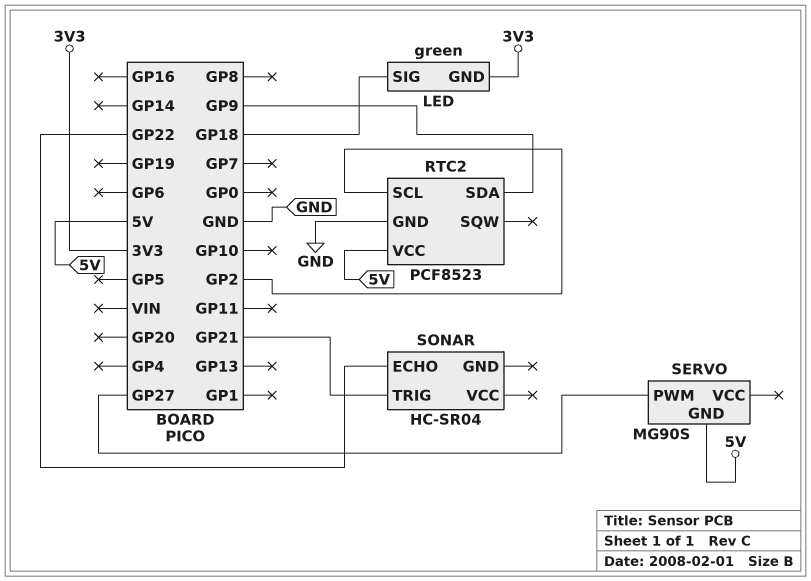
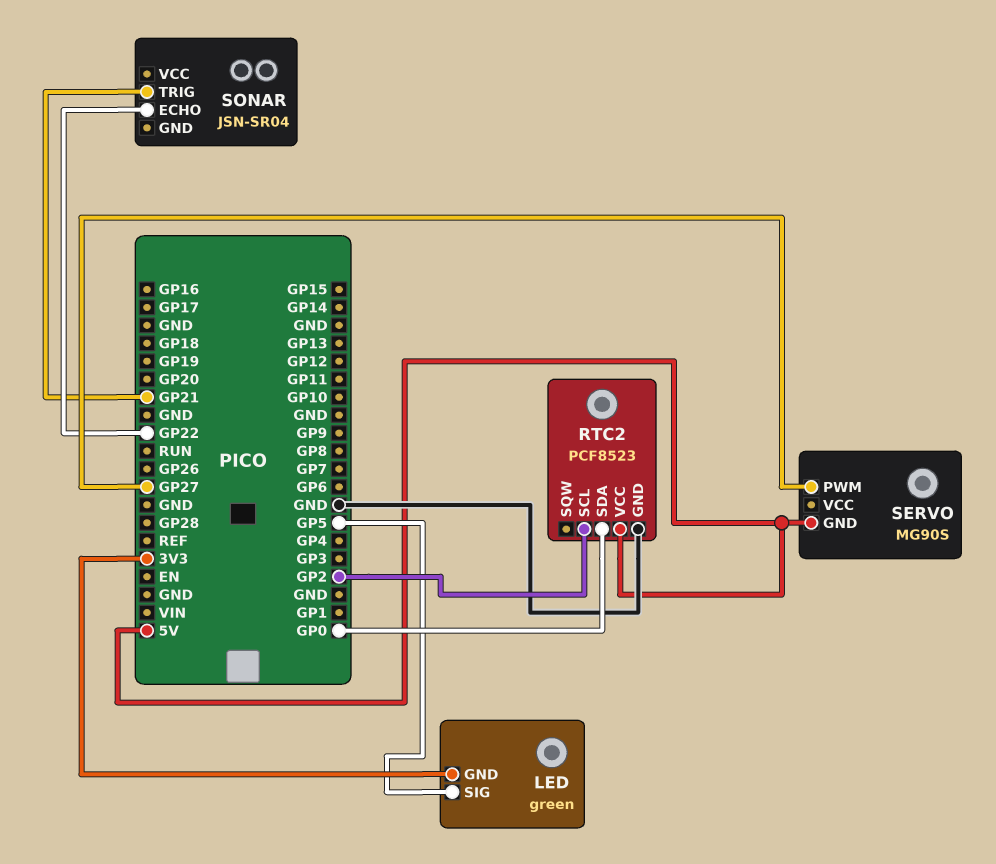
LED pin SIG: GP18 -> GP5
RTC2 pin SDA: GP9 -> GP0
SONAR: HC-SR04 -> JSN-SR04

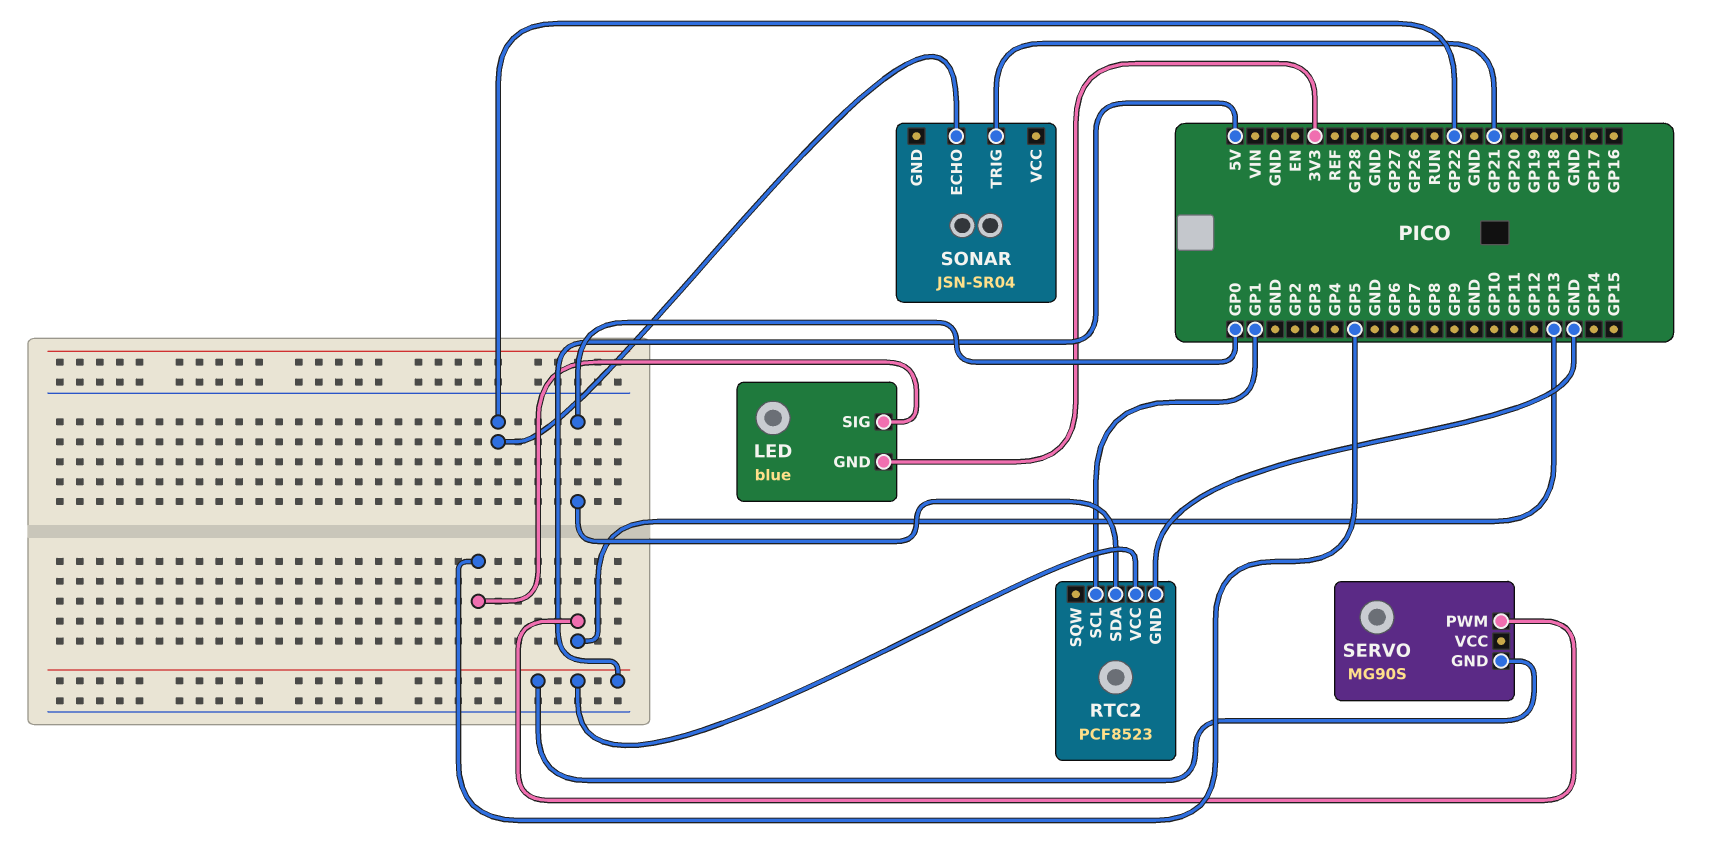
LED: green -> blue
RTC2 pin SCL: GP2 -> GP1
SERVO pin PWM: GP27 -> GP13

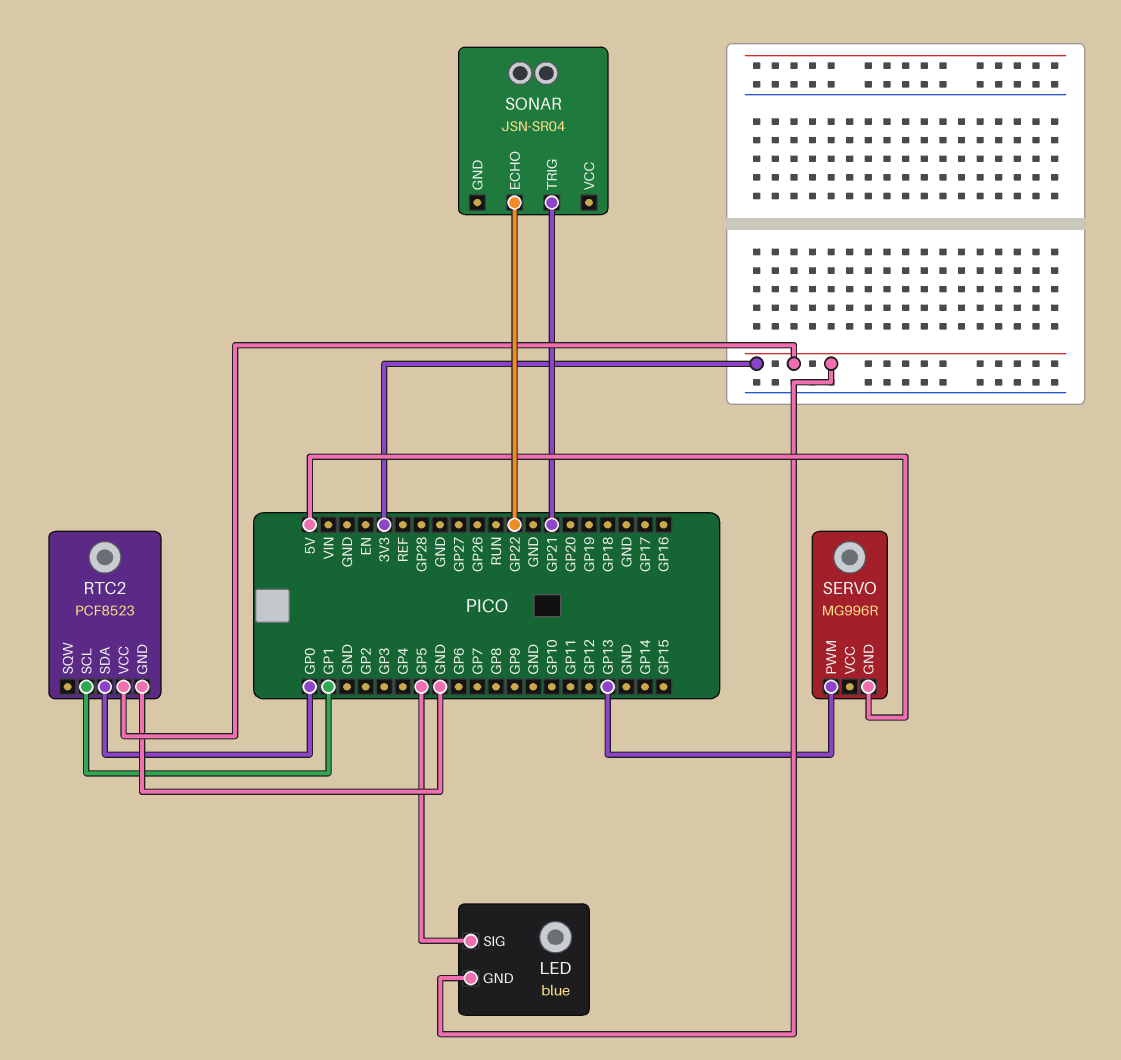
RTC2 pin VCC: 5V -> 3V3
SERVO: MG90S -> MG996R

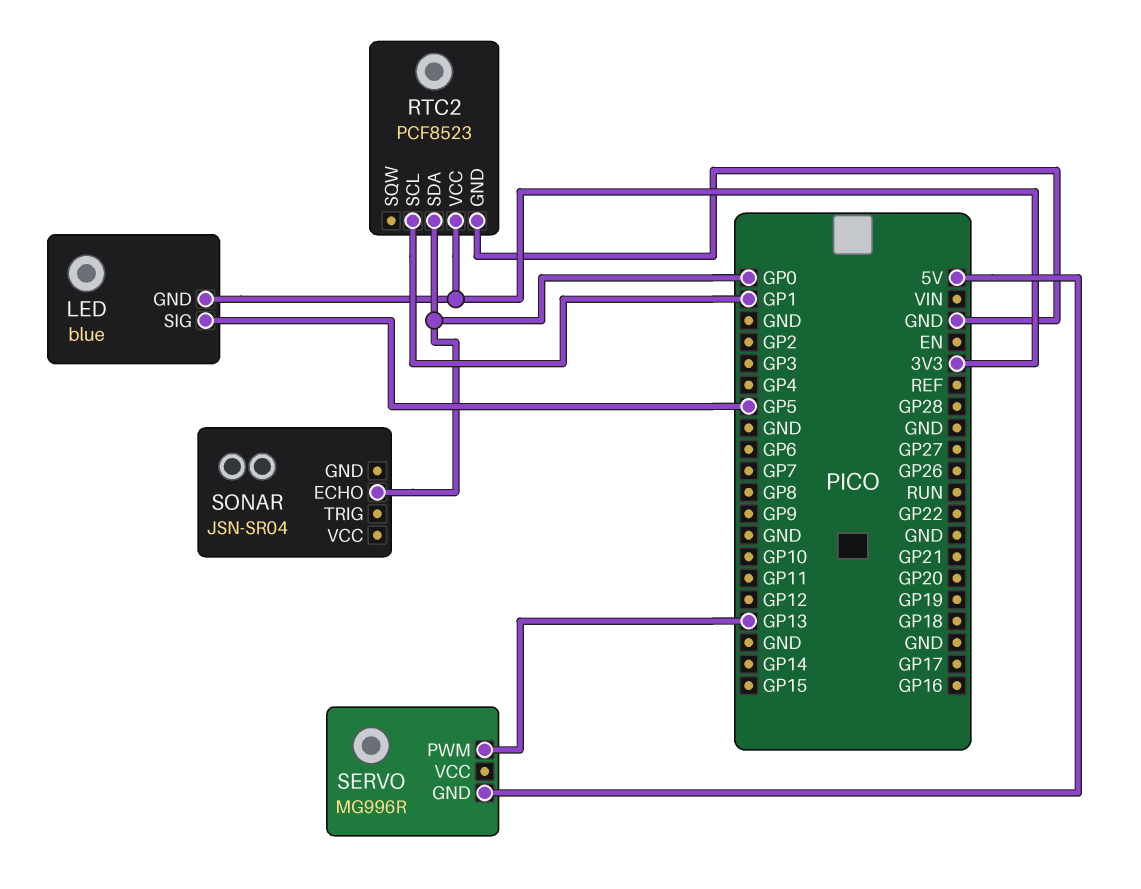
SONAR pin ECHO: GP22 -> GP0
SONAR pin TRIG: GP21 -> none

